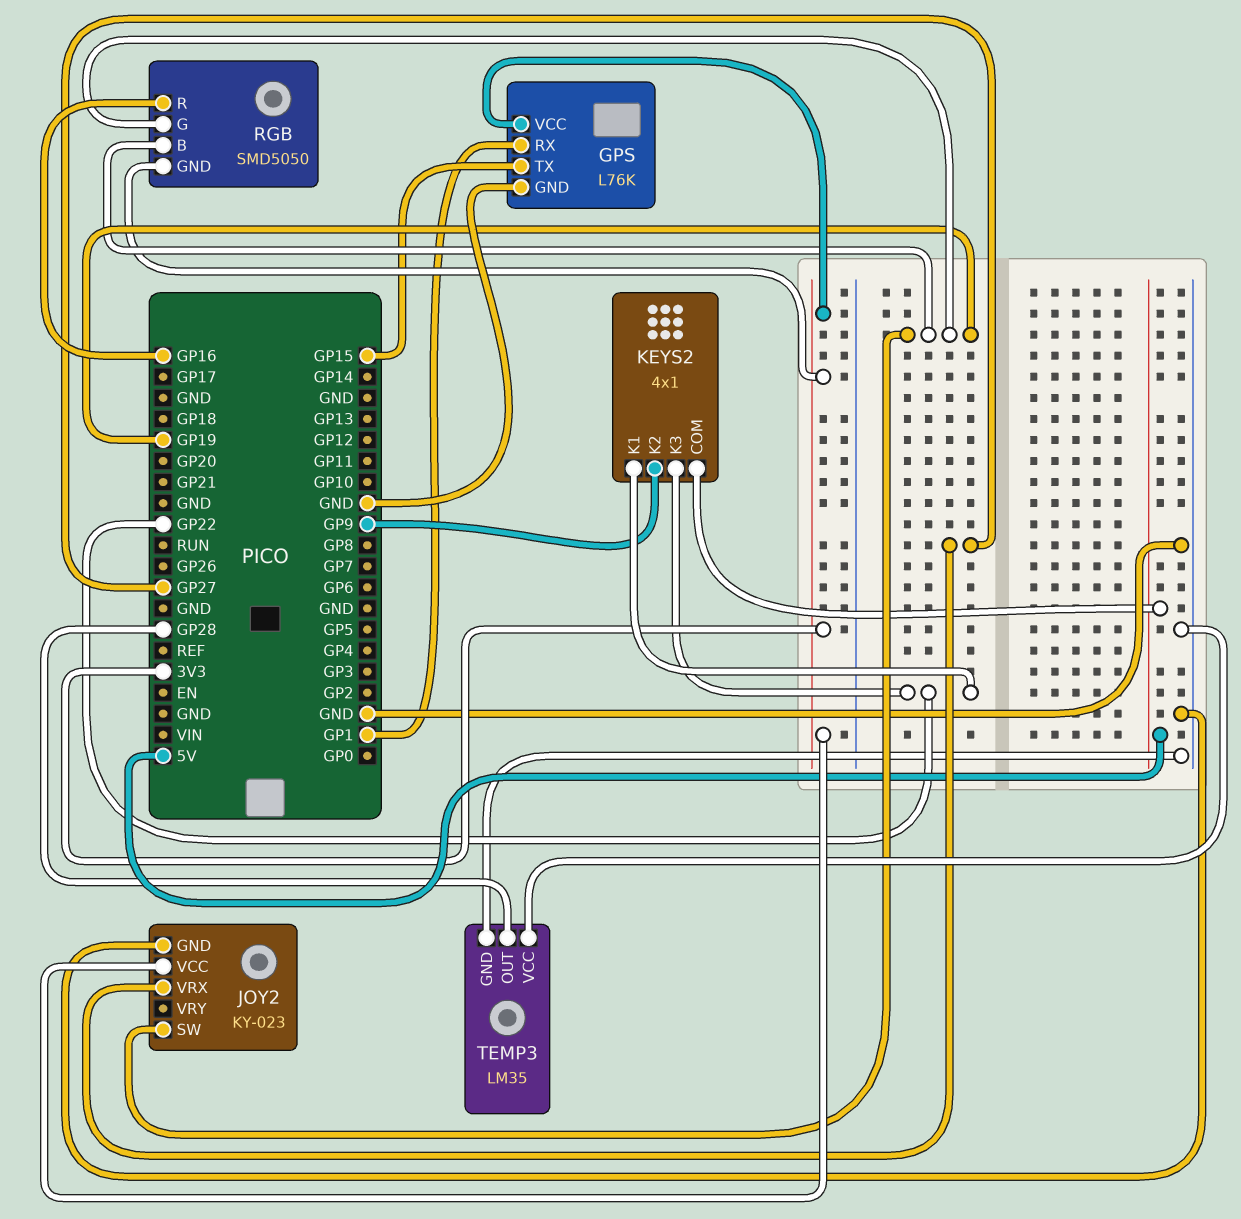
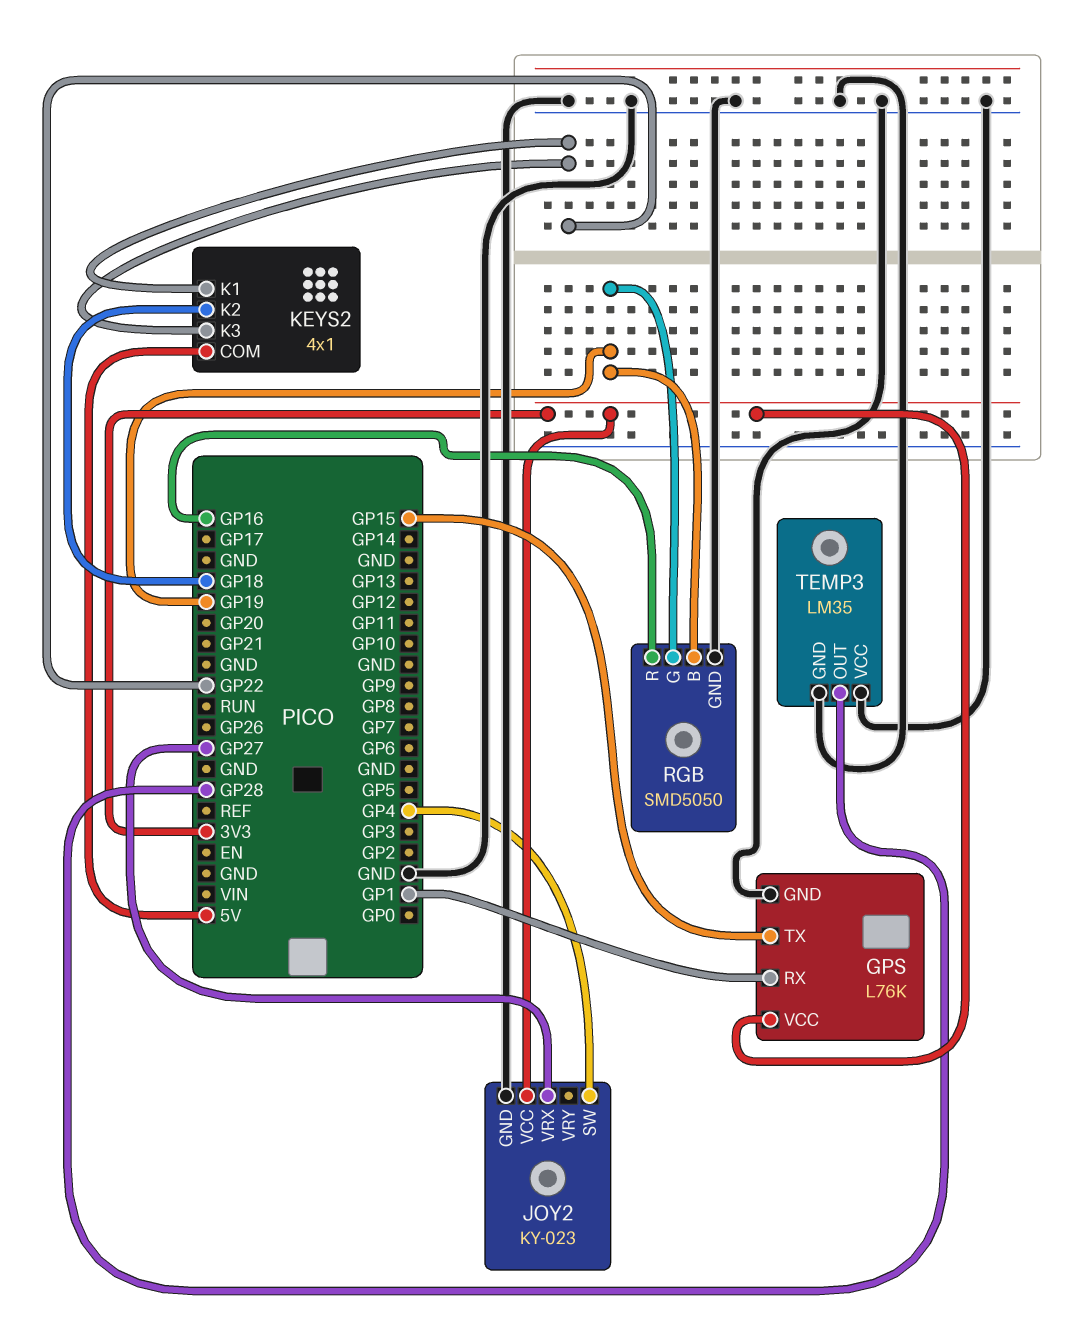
JOY2 pin SW: GP19 -> GP4
KEYS2 pin K2: GP9 -> GP18
RGB pin GND: 3V3 -> GND

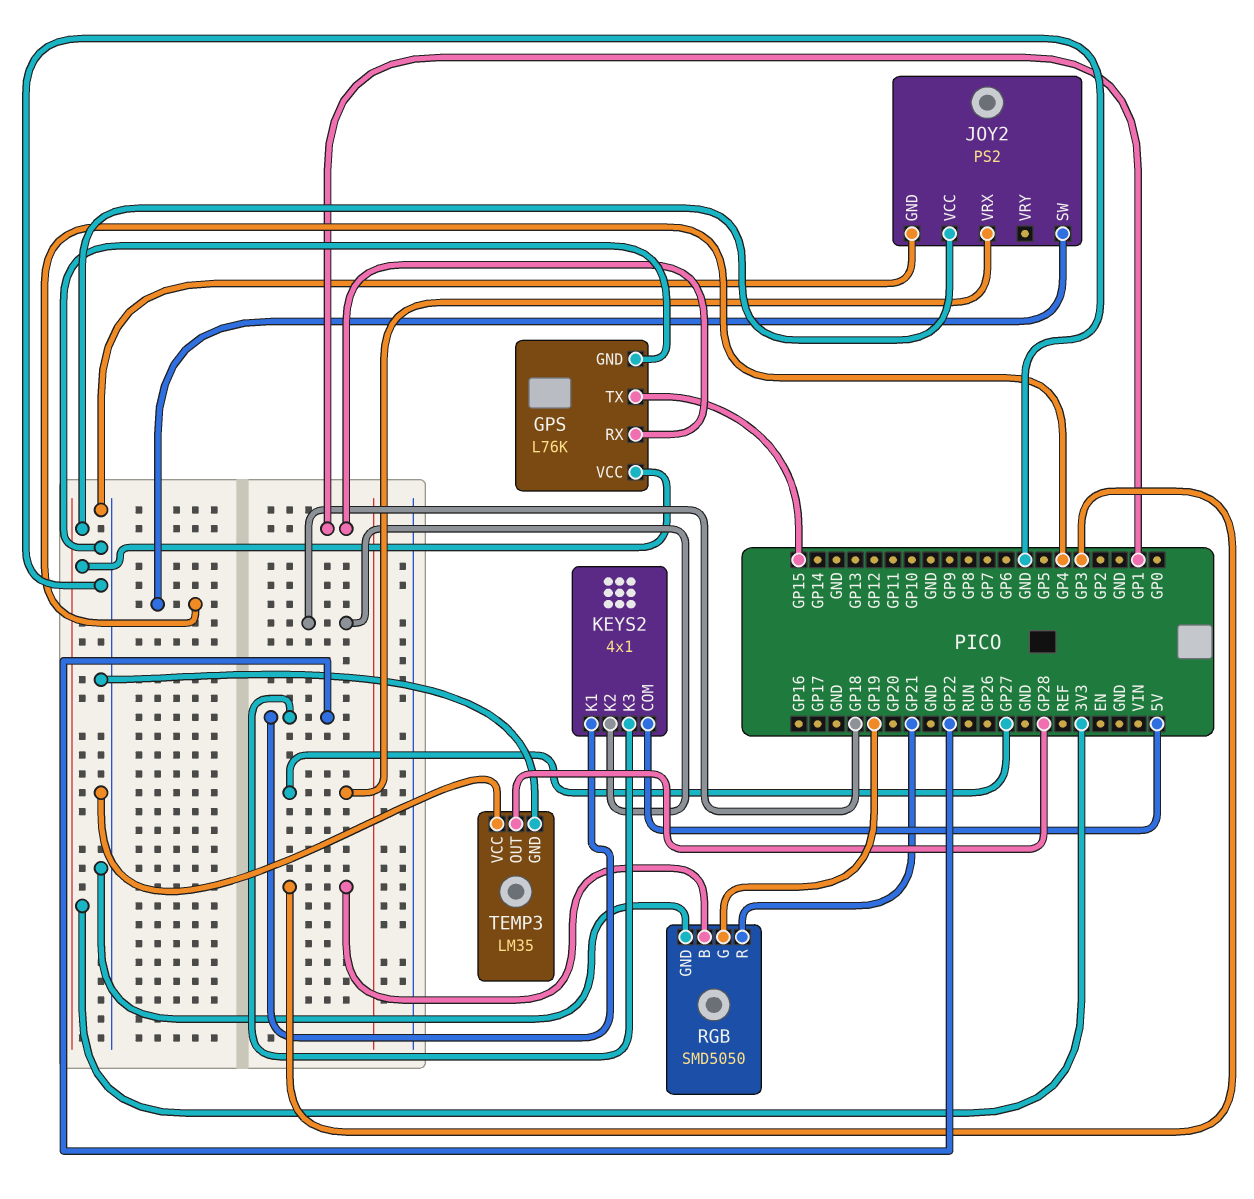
JOY2: KY-023 -> PS2
RGB pin B: GP19 -> GP3
RGB pin R: GP16 -> GP21

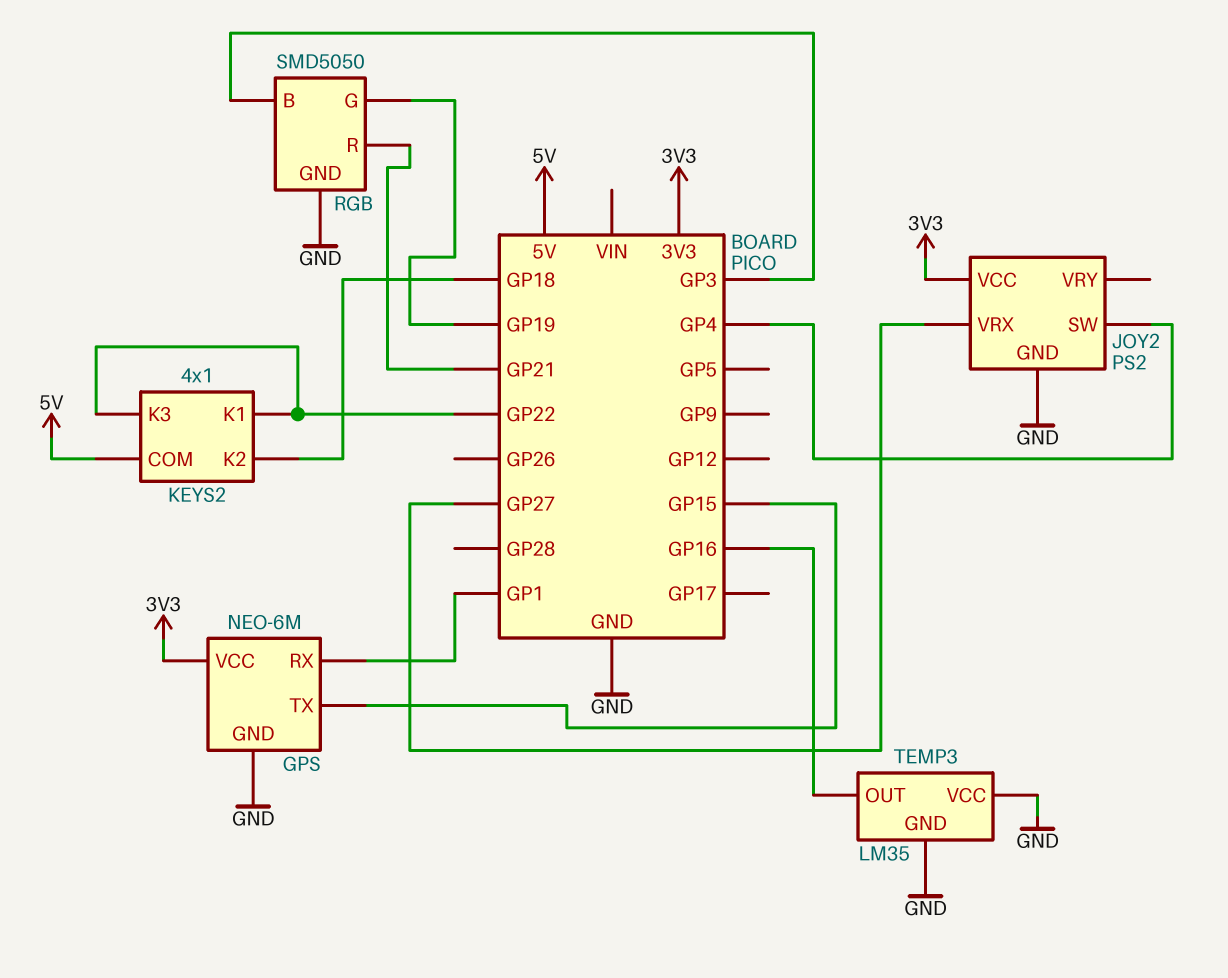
GPS: L76K -> NEO-6M
TEMP3 pin OUT: GP28 -> GP16

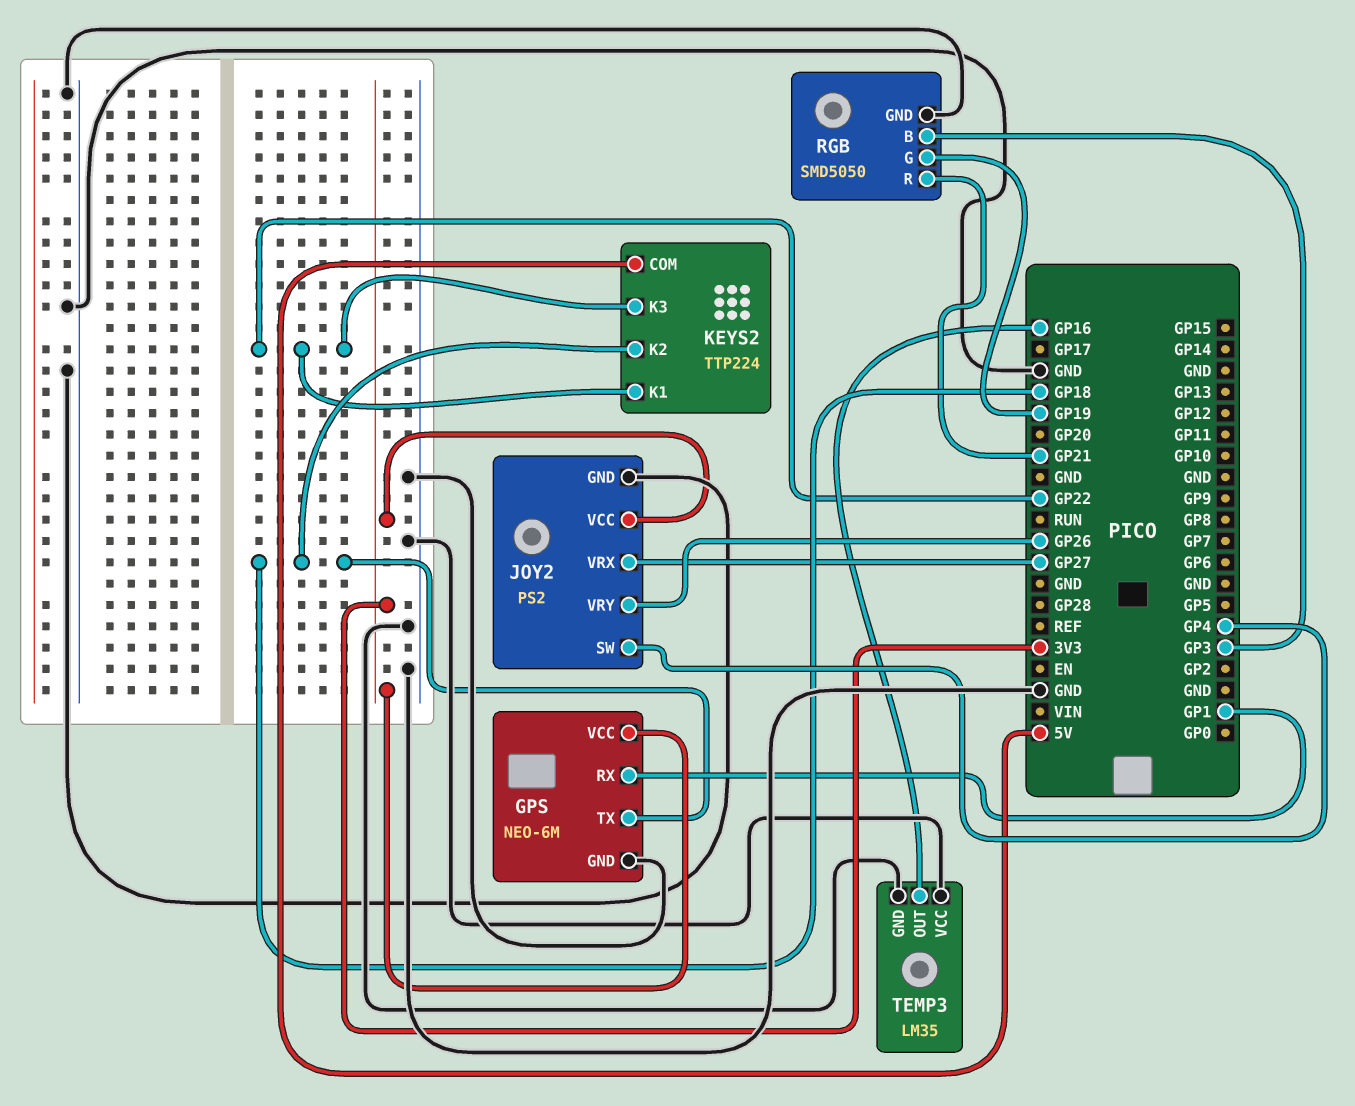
GPS pin TX: GP15 -> GP18
JOY2 pin VRY: none -> GP26
KEYS2: 4x1 -> TTP224

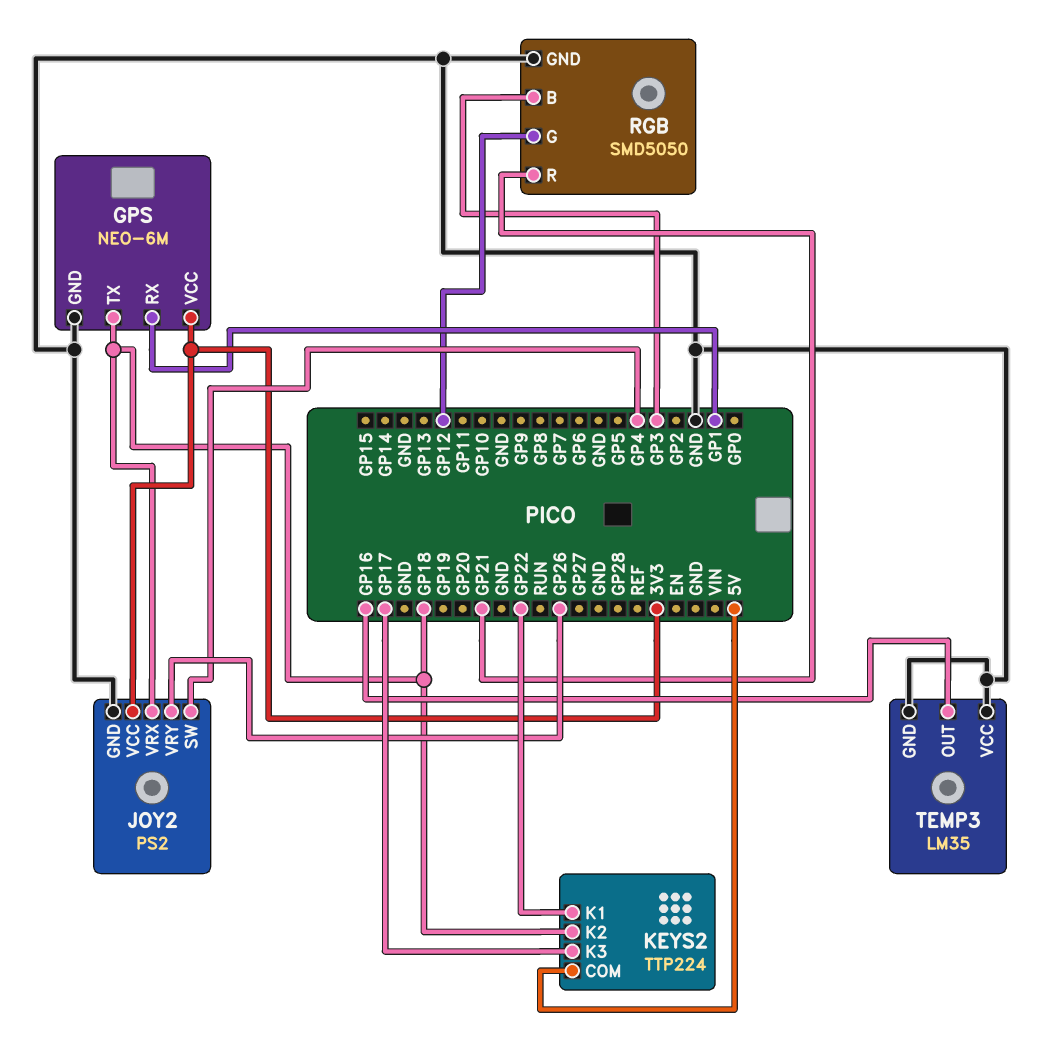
JOY2 pin VRX: GP27 -> GP18
KEYS2 pin K3: GP22 -> GP17
RGB pin G: GP19 -> GP12

